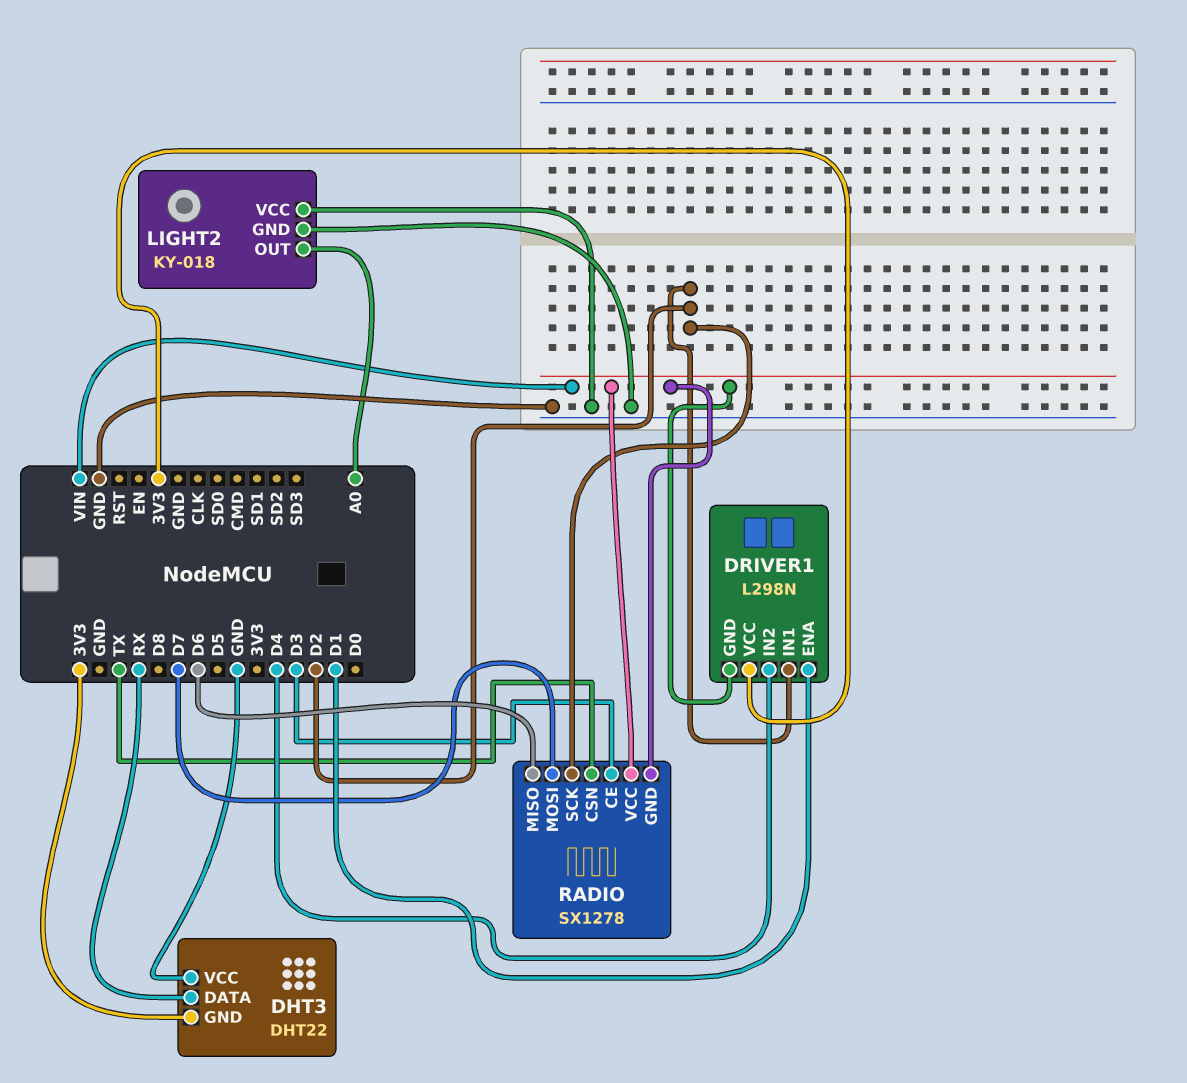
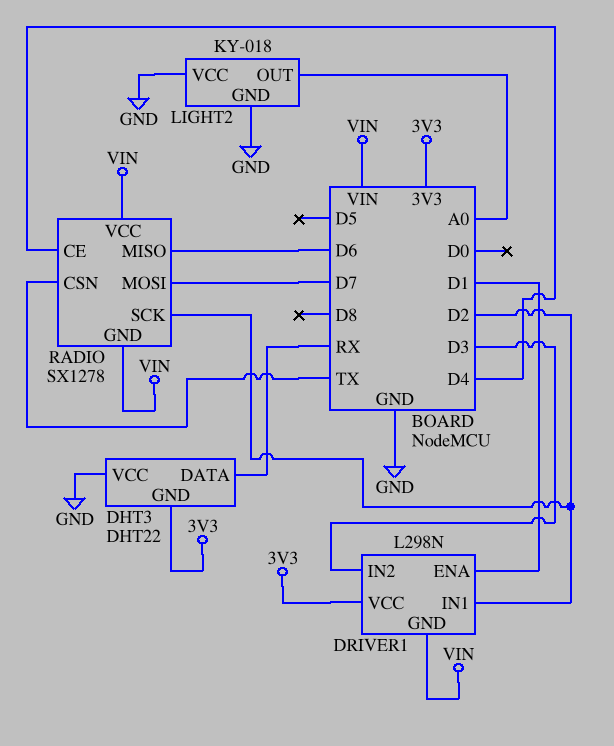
DRIVER1 pin IN2: D4 -> D3
RADIO pin CE: D3 -> D4

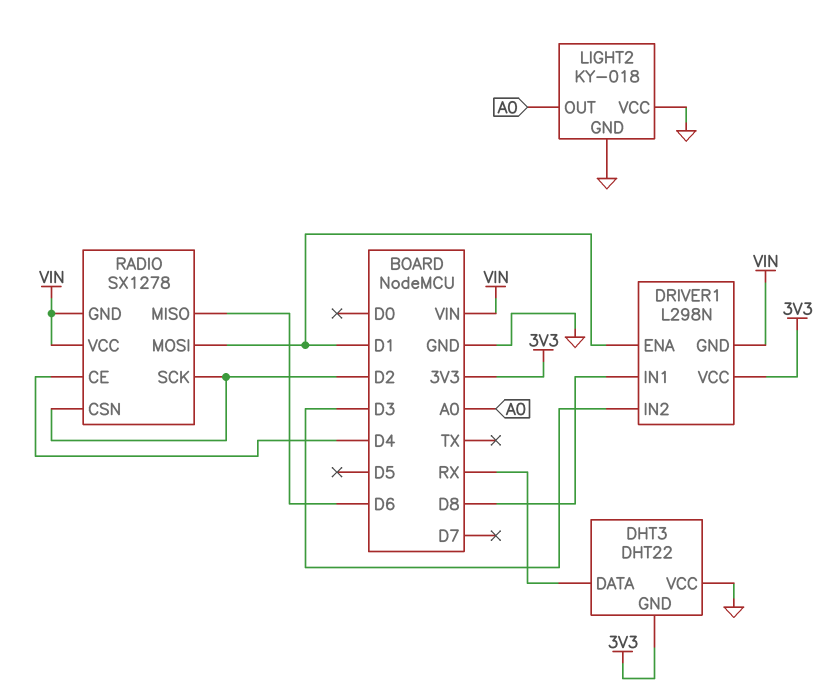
DRIVER1 pin IN1: D2 -> D8
RADIO pin CSN: TX -> D2
RADIO pin MOSI: D7 -> D1

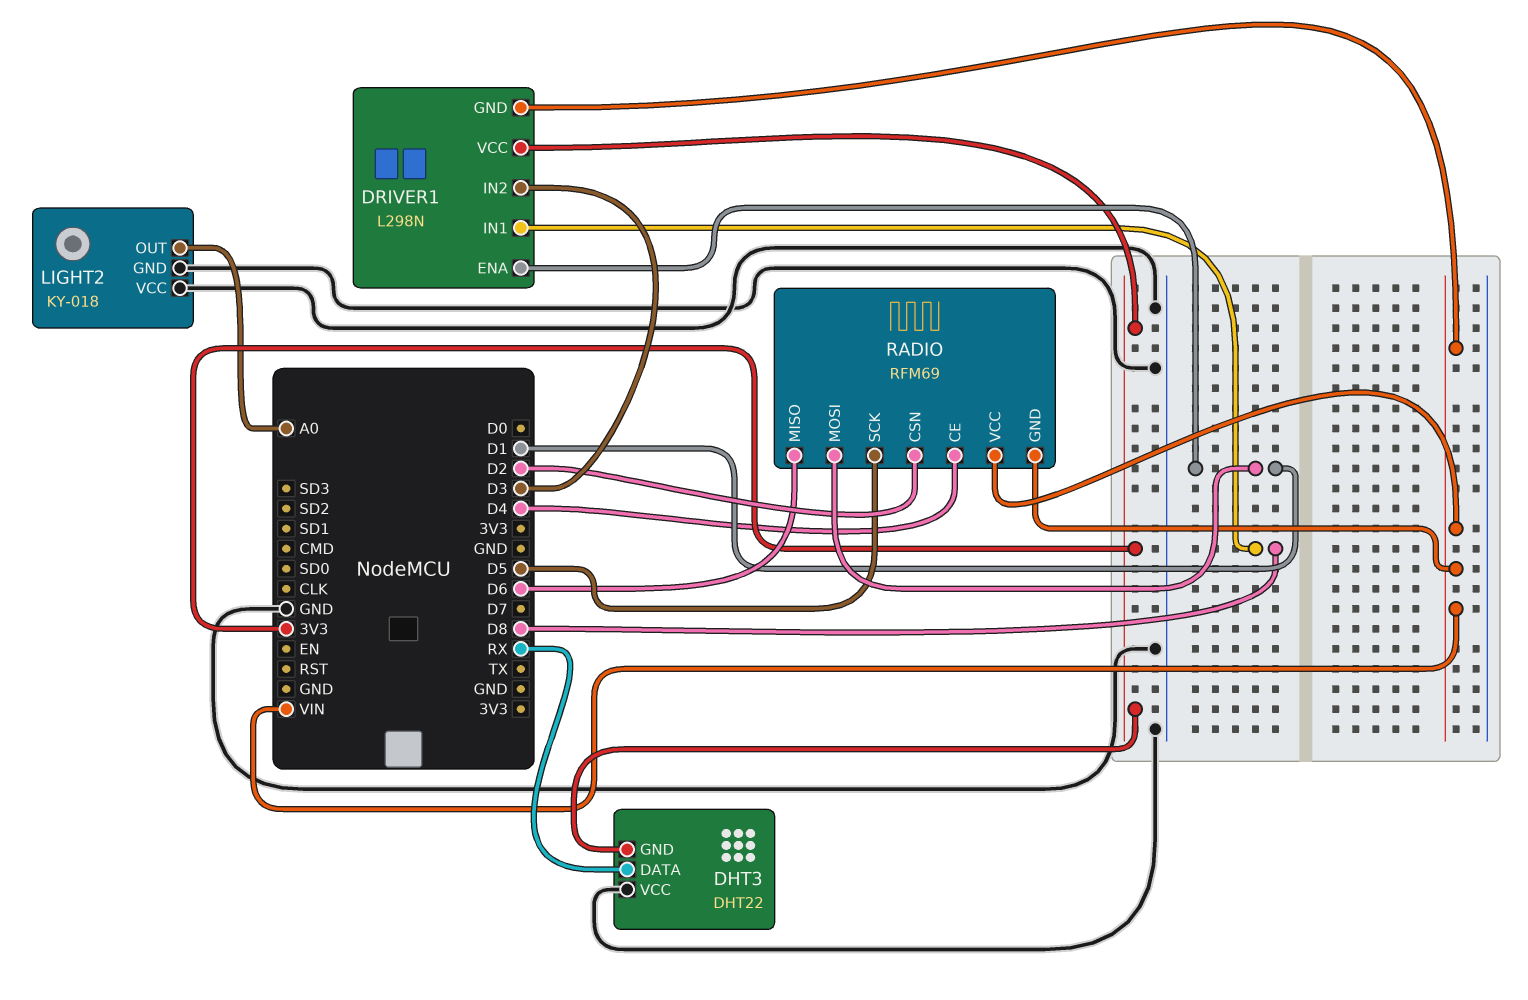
RADIO: SX1278 -> RFM69
RADIO pin SCK: D2 -> D5

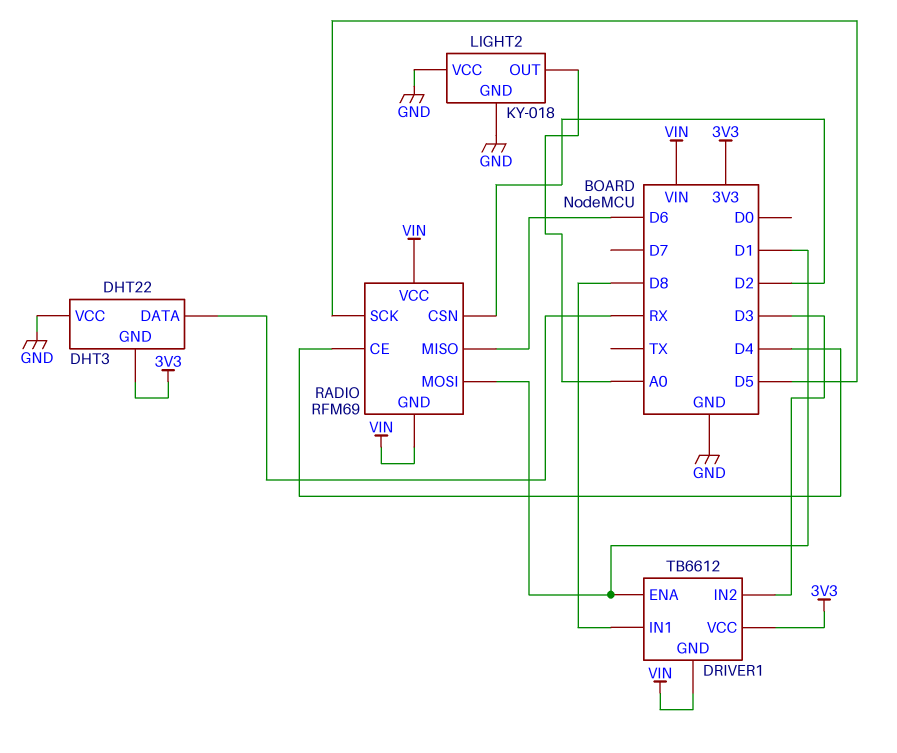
DRIVER1: L298N -> TB6612

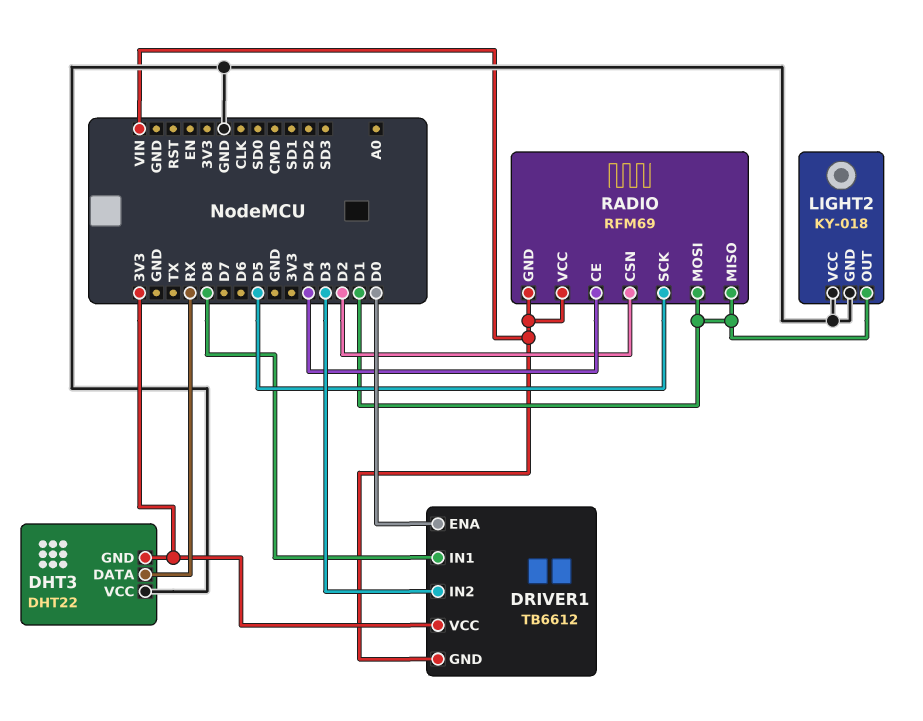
DRIVER1 pin ENA: D1 -> D0
LIGHT2 pin OUT: A0 -> D1
RADIO pin MISO: D6 -> D1

